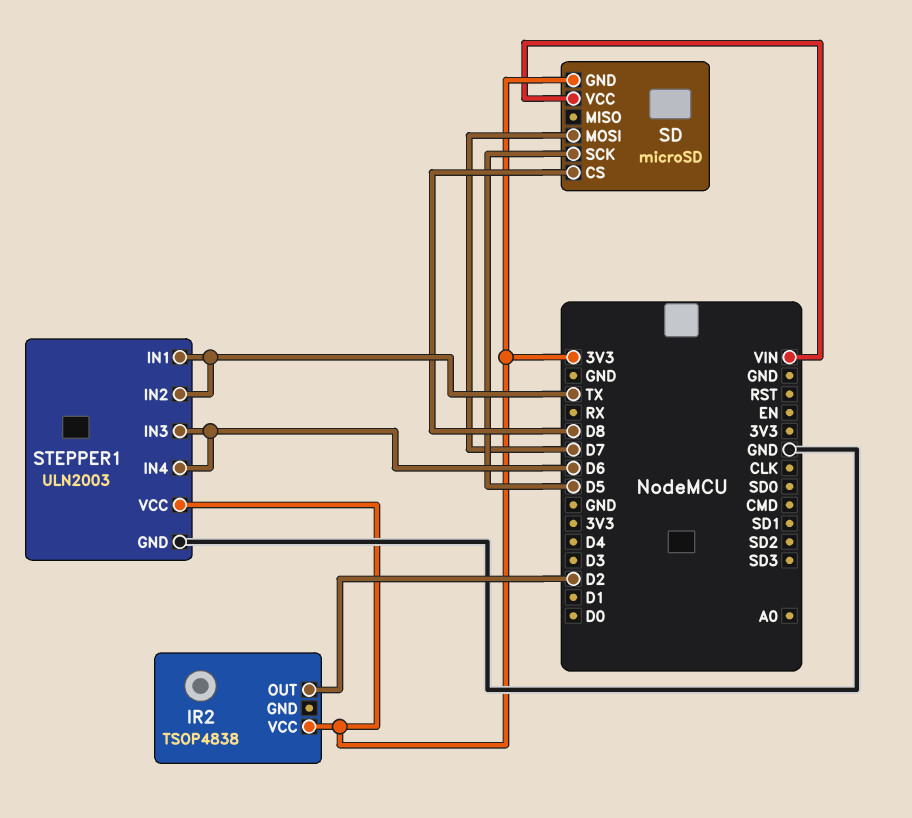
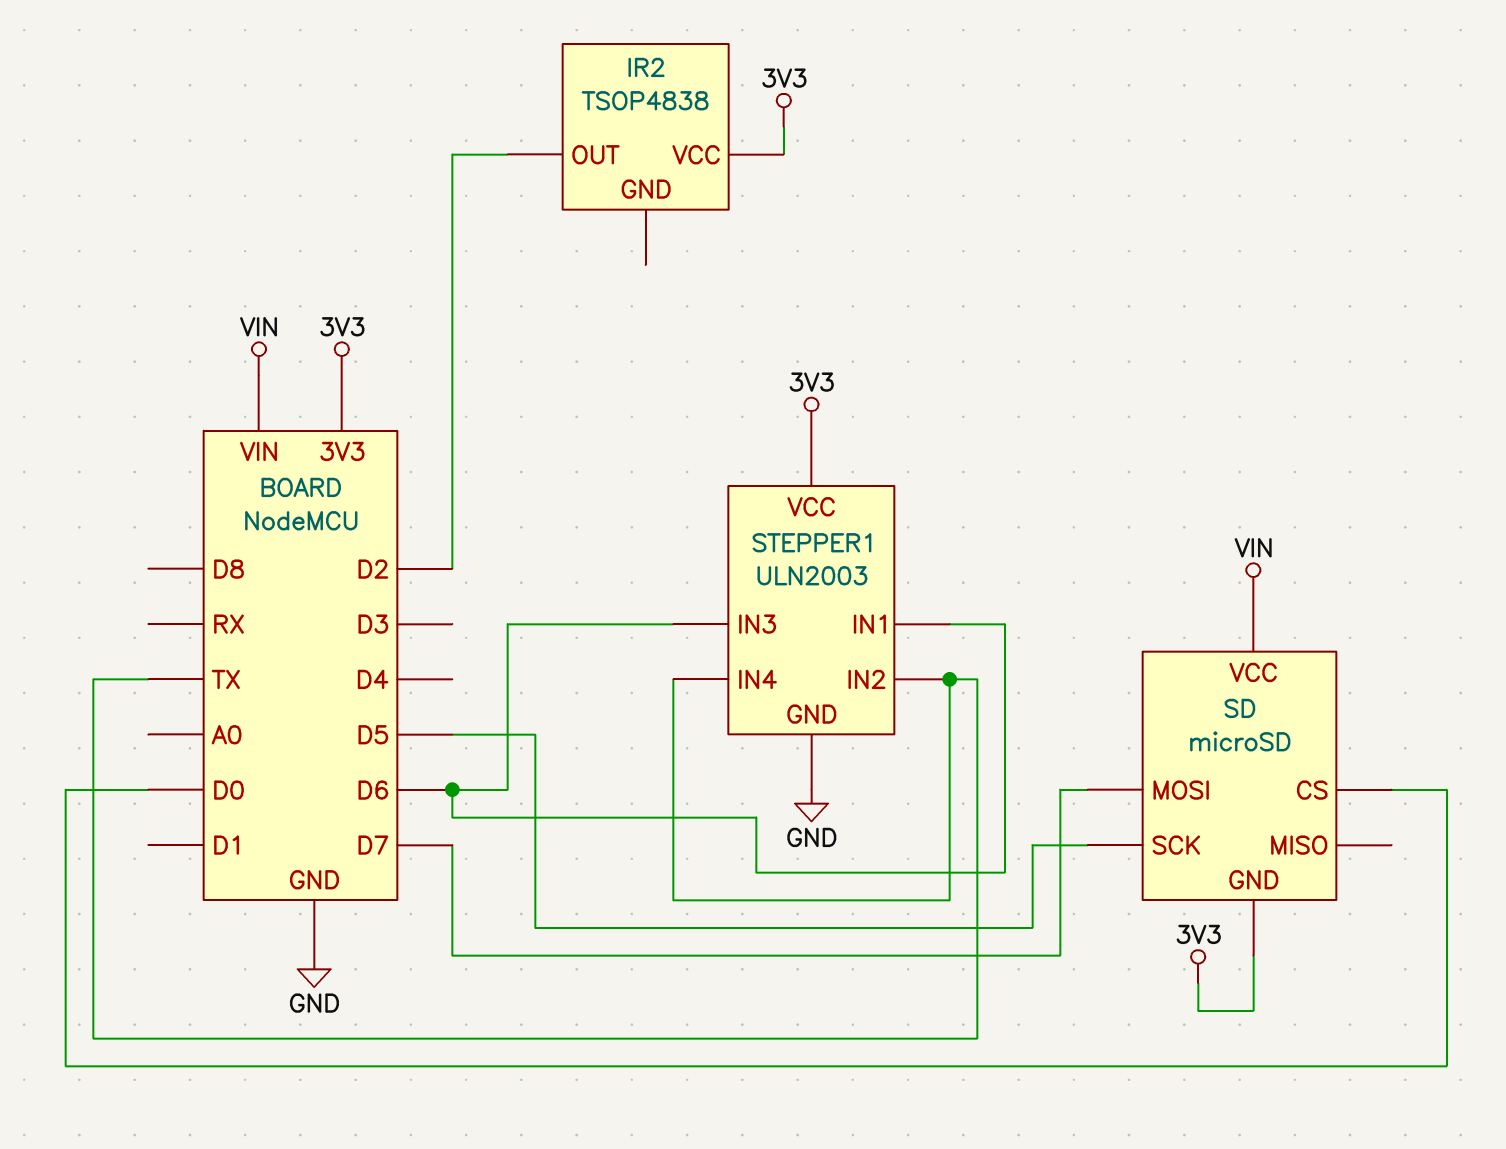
SD pin CS: D8 -> D0
STEPPER1 pin IN1: TX -> D6
STEPPER1 pin IN4: D6 -> TX

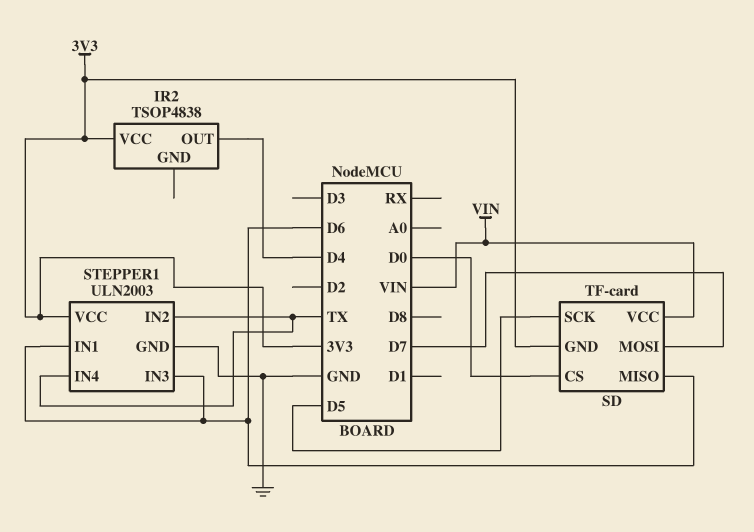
IR2 pin OUT: D2 -> D4
SD: microSD -> TF-card
SD pin MISO: none -> D6

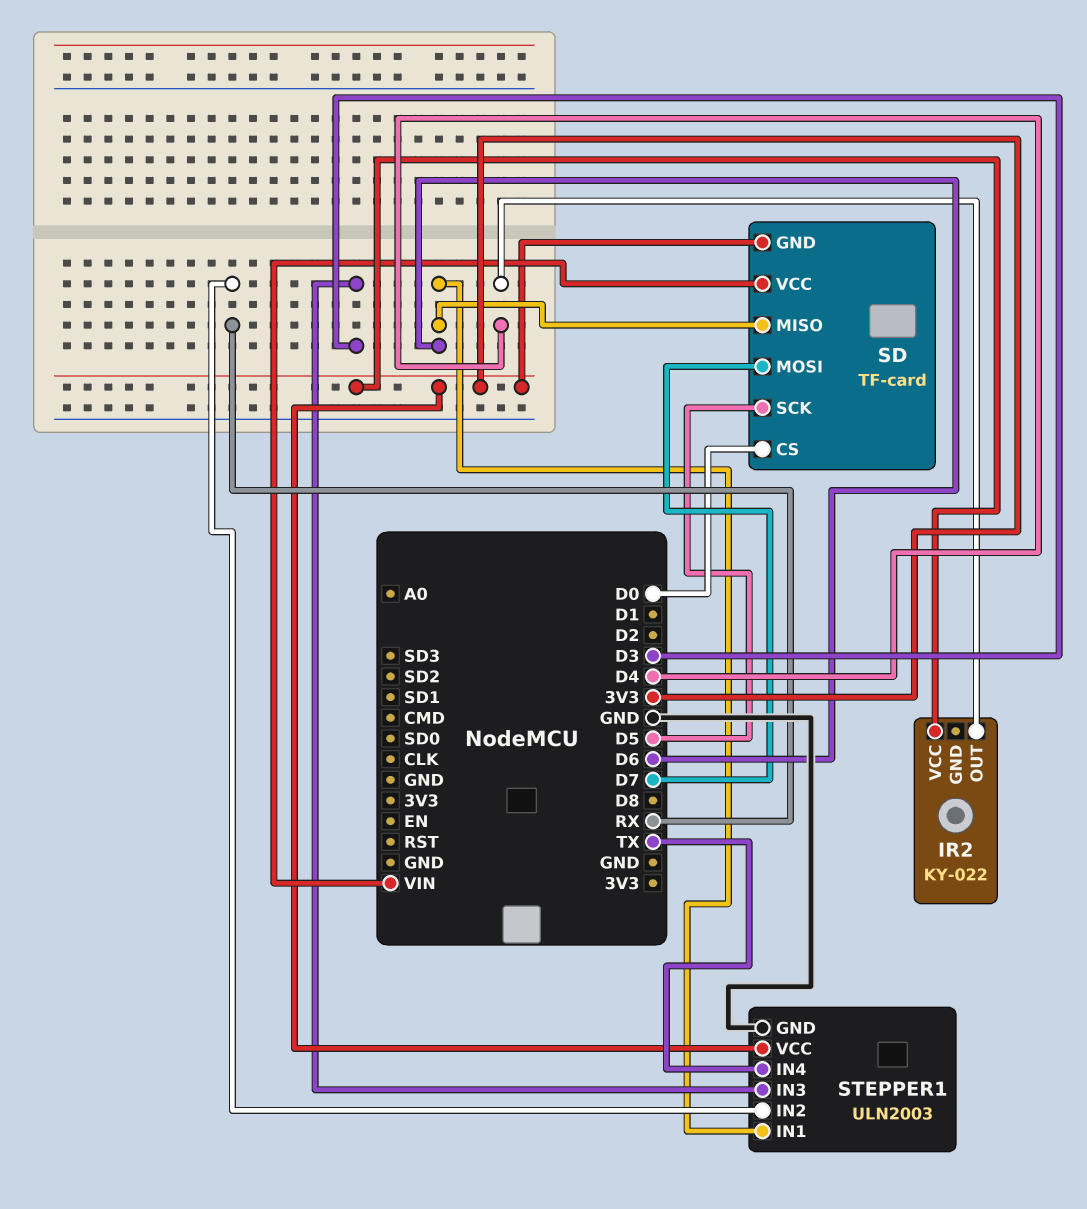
IR2: TSOP4838 -> KY-022
STEPPER1 pin IN2: TX -> RX
STEPPER1 pin IN3: D6 -> D3

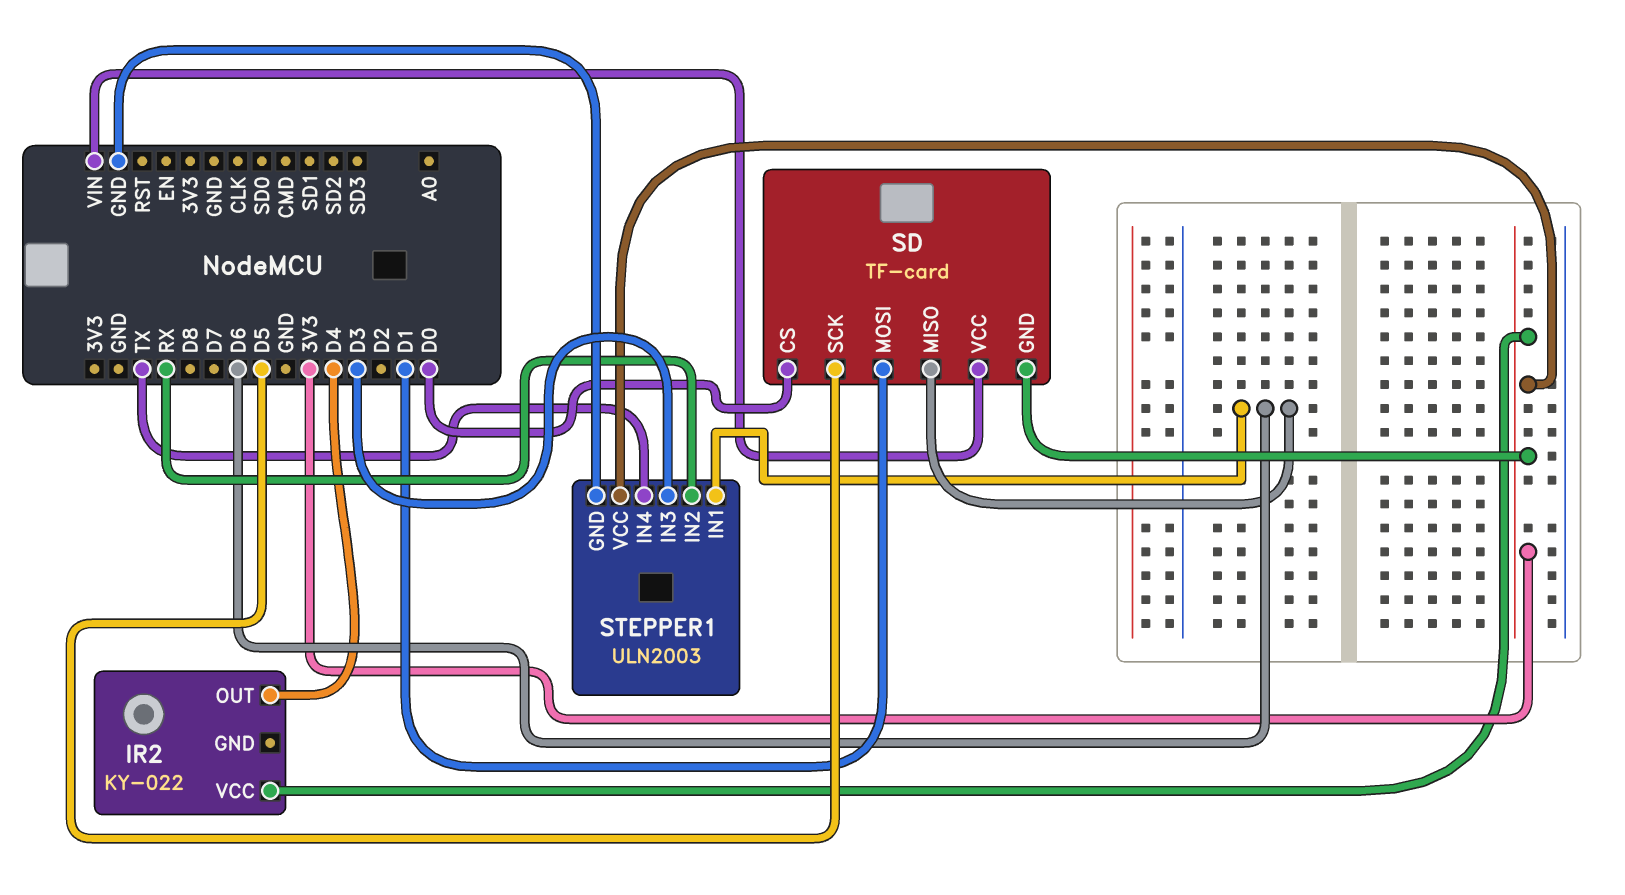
SD pin MOSI: D7 -> D1

